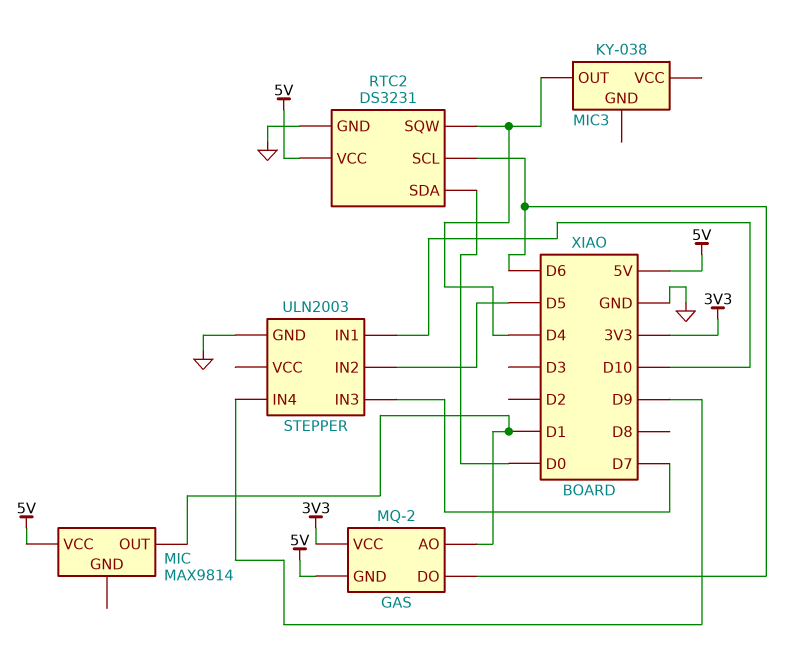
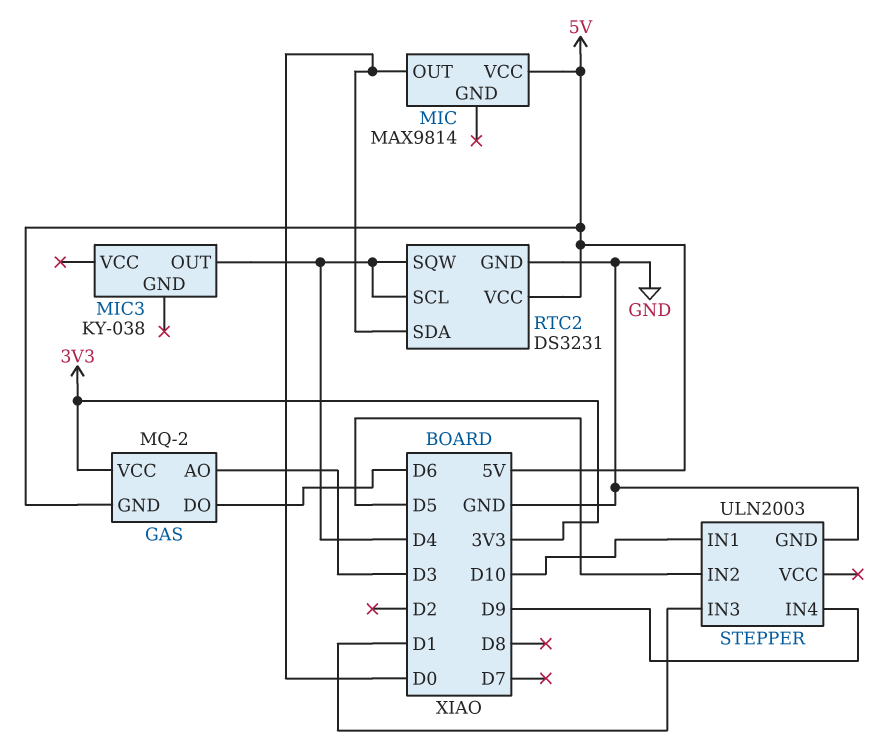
GAS pin AO: D1 -> D3
MIC pin OUT: D1 -> D0
RTC2 pin SCL: D6 -> D4
STEPPER pin IN3: D7 -> D1

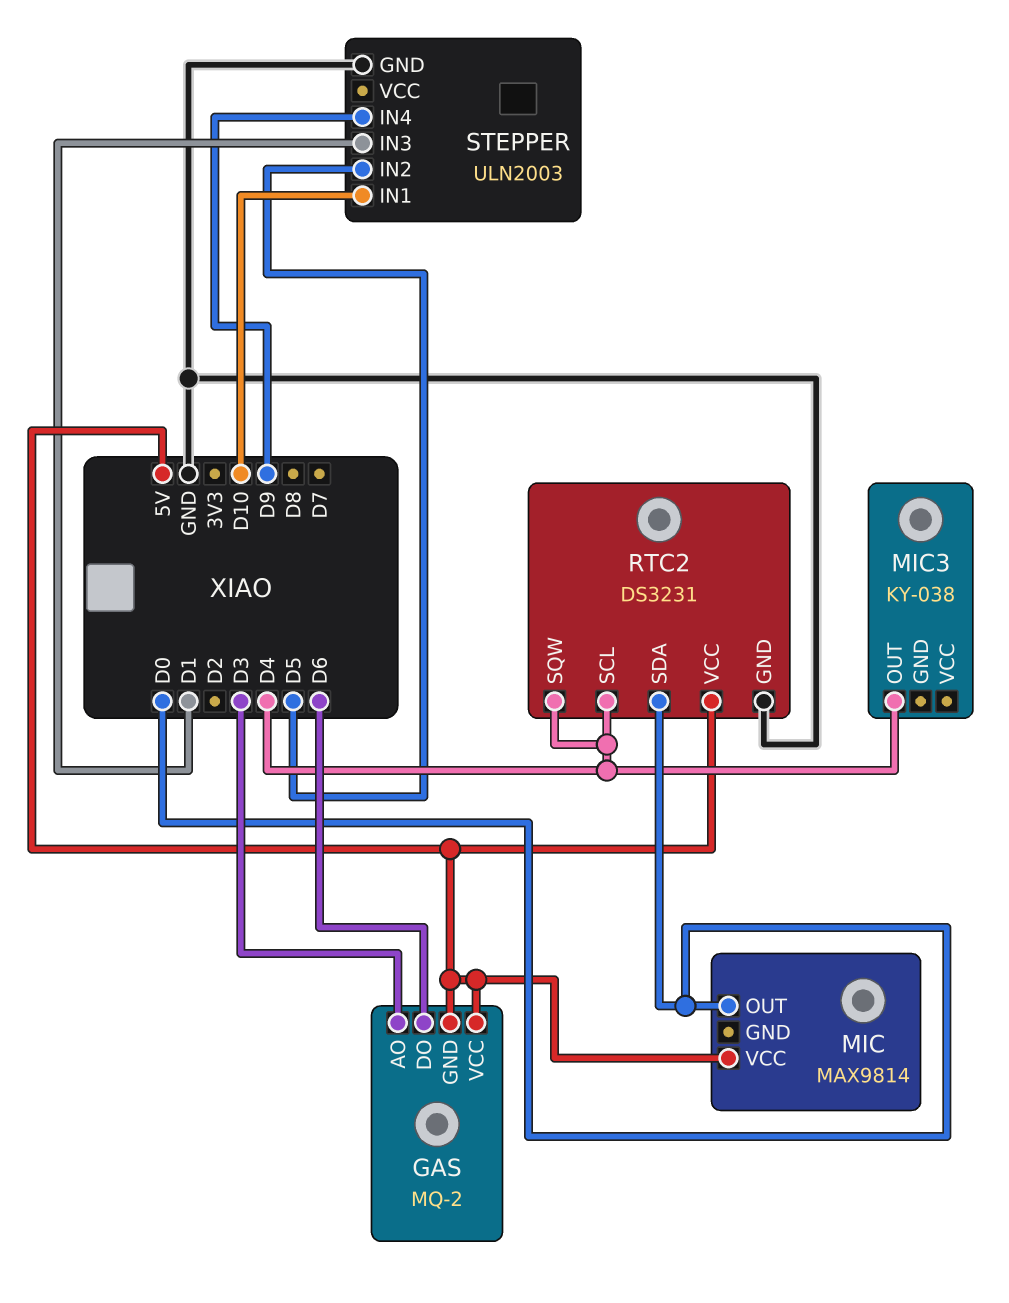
GAS pin VCC: 3V3 -> 5V

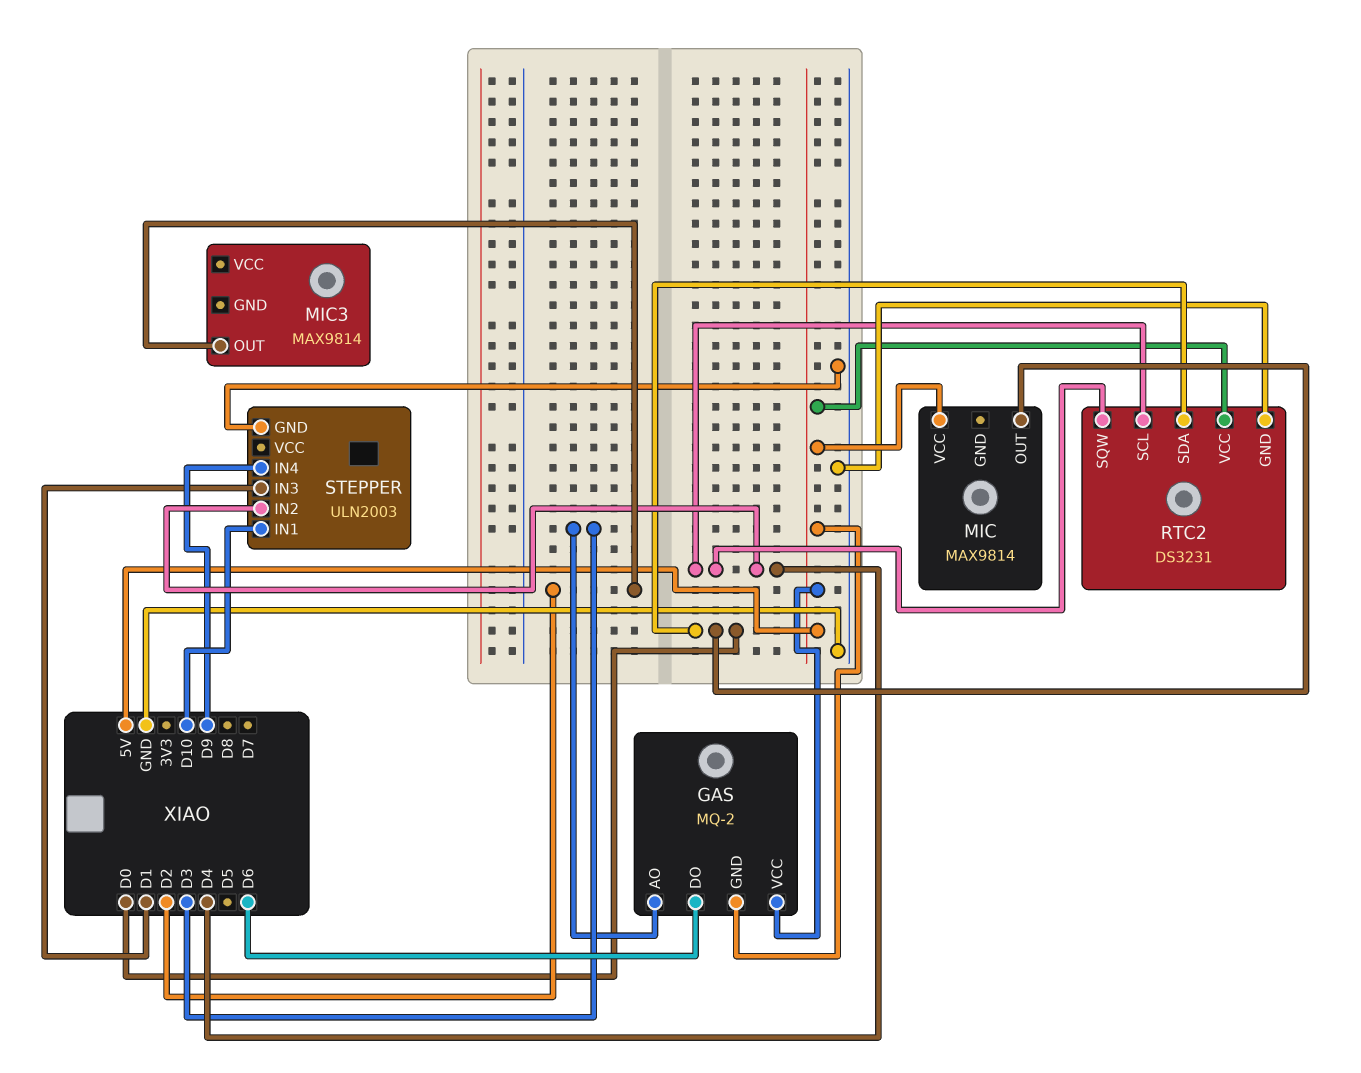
MIC3: KY-038 -> MAX9814
MIC3 pin OUT: D4 -> D2
STEPPER pin IN2: D5 -> D4

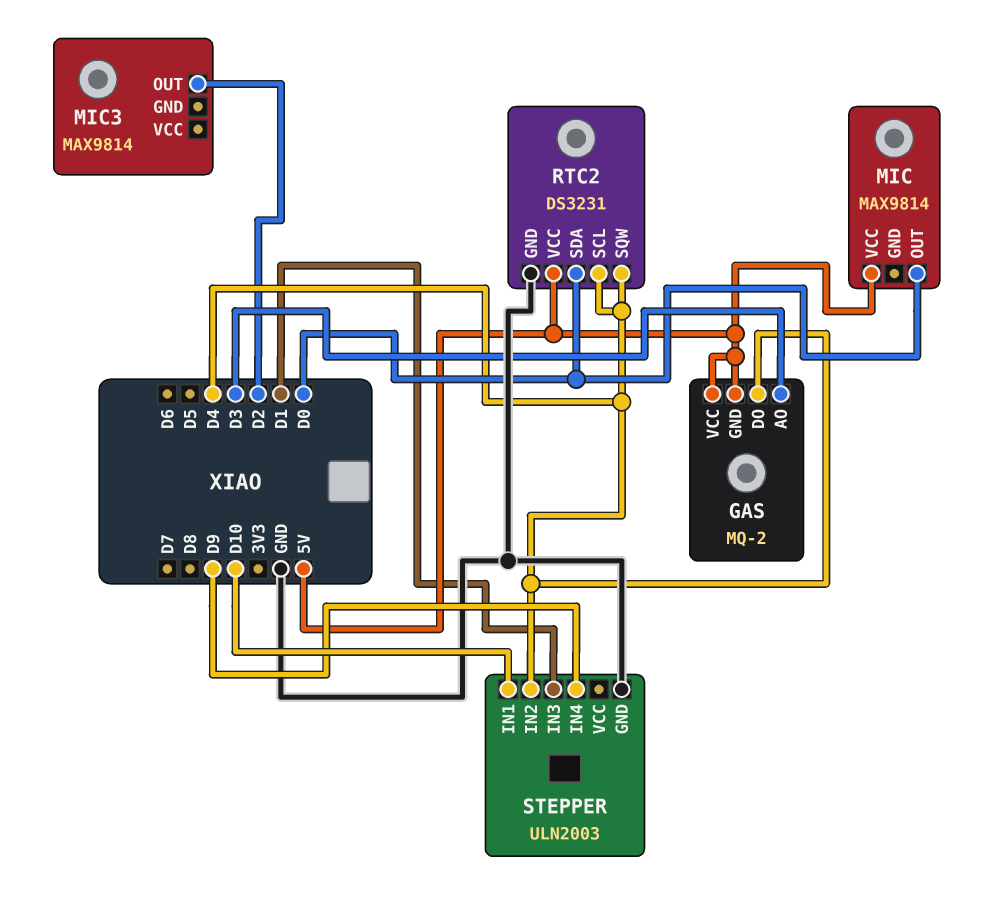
GAS pin DO: D6 -> D4

